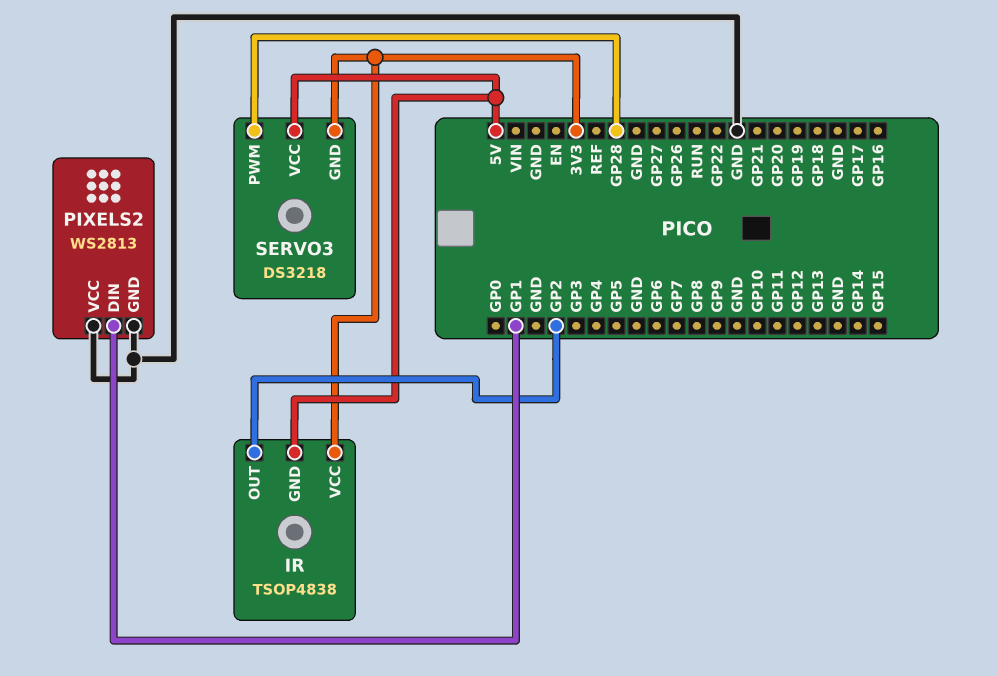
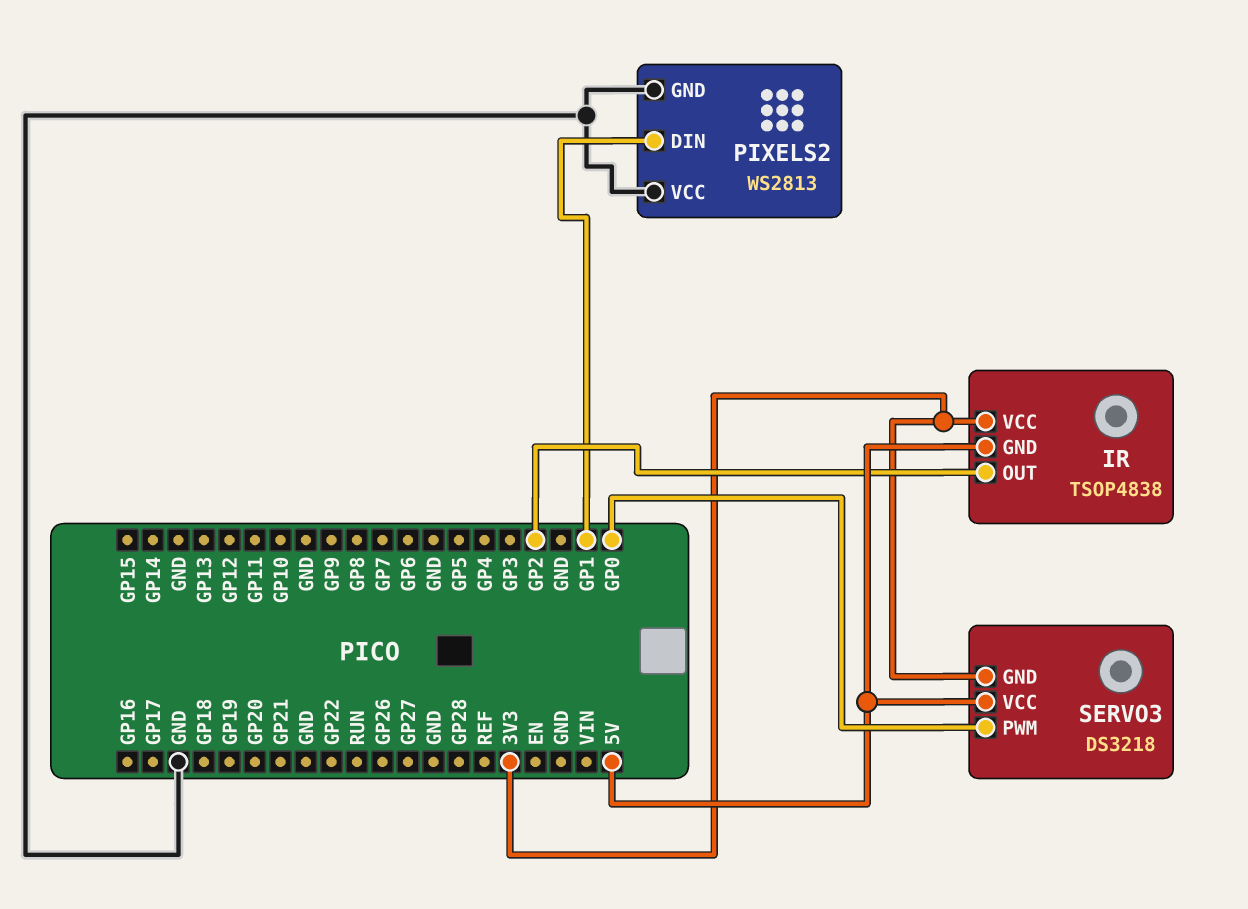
SERVO3 pin PWM: GP28 -> GP0

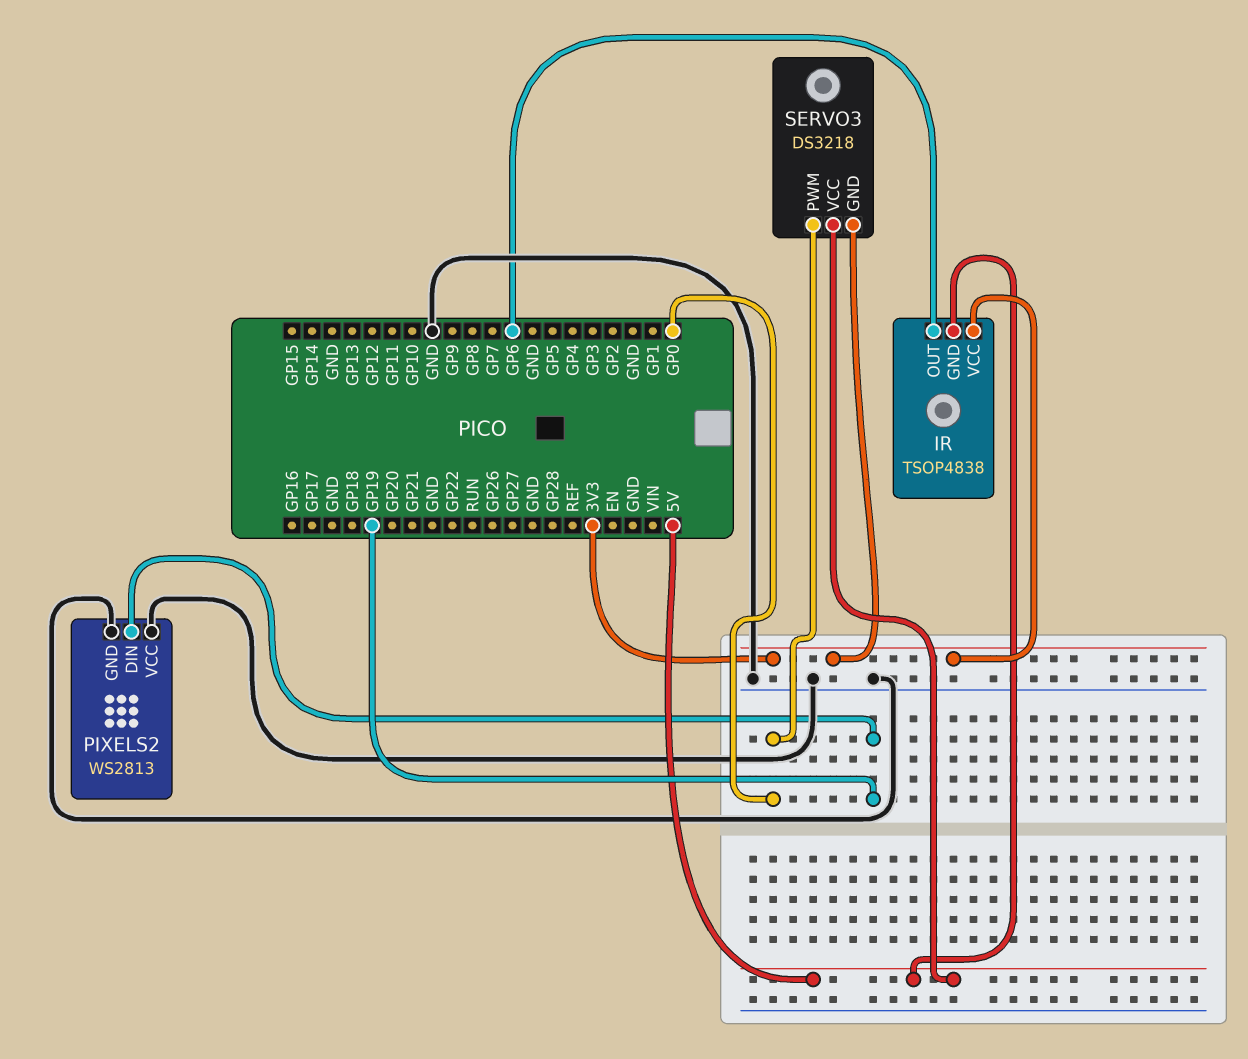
IR pin OUT: GP2 -> GP6
PIXELS2 pin DIN: GP1 -> GP19

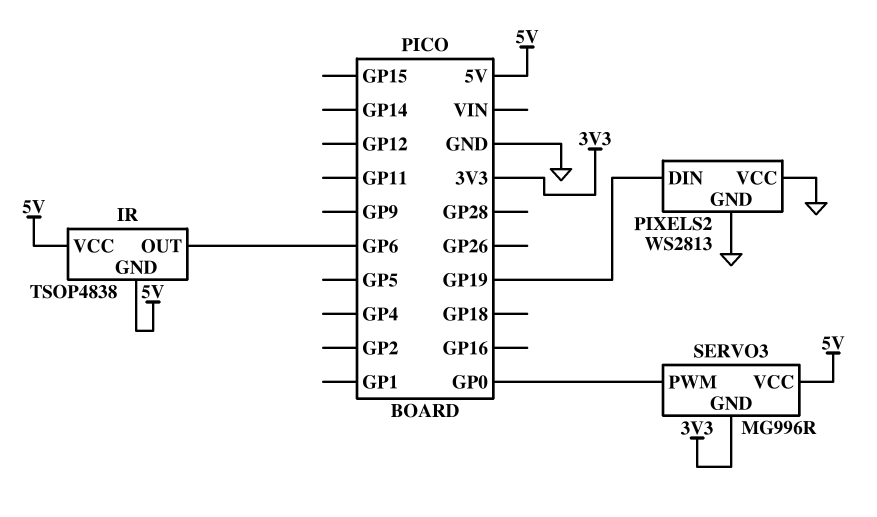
IR pin VCC: 3V3 -> 5V
SERVO3: DS3218 -> MG996R

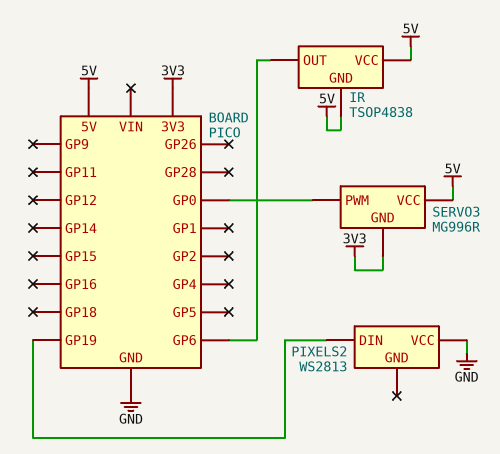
PIXELS2 pin GND: GND -> none

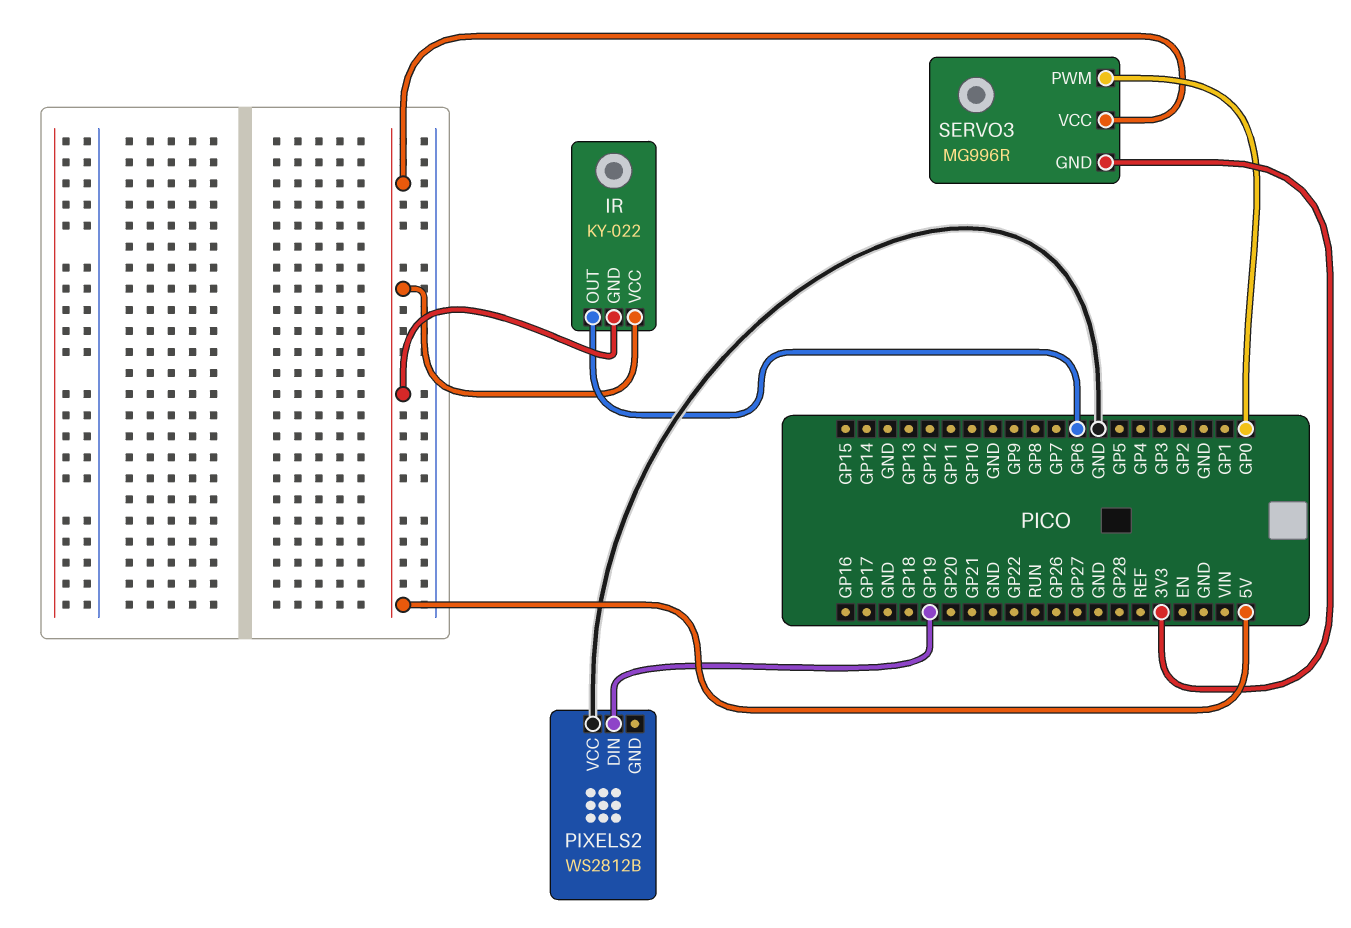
IR: TSOP4838 -> KY-022
PIXELS2: WS2813 -> WS2812B

